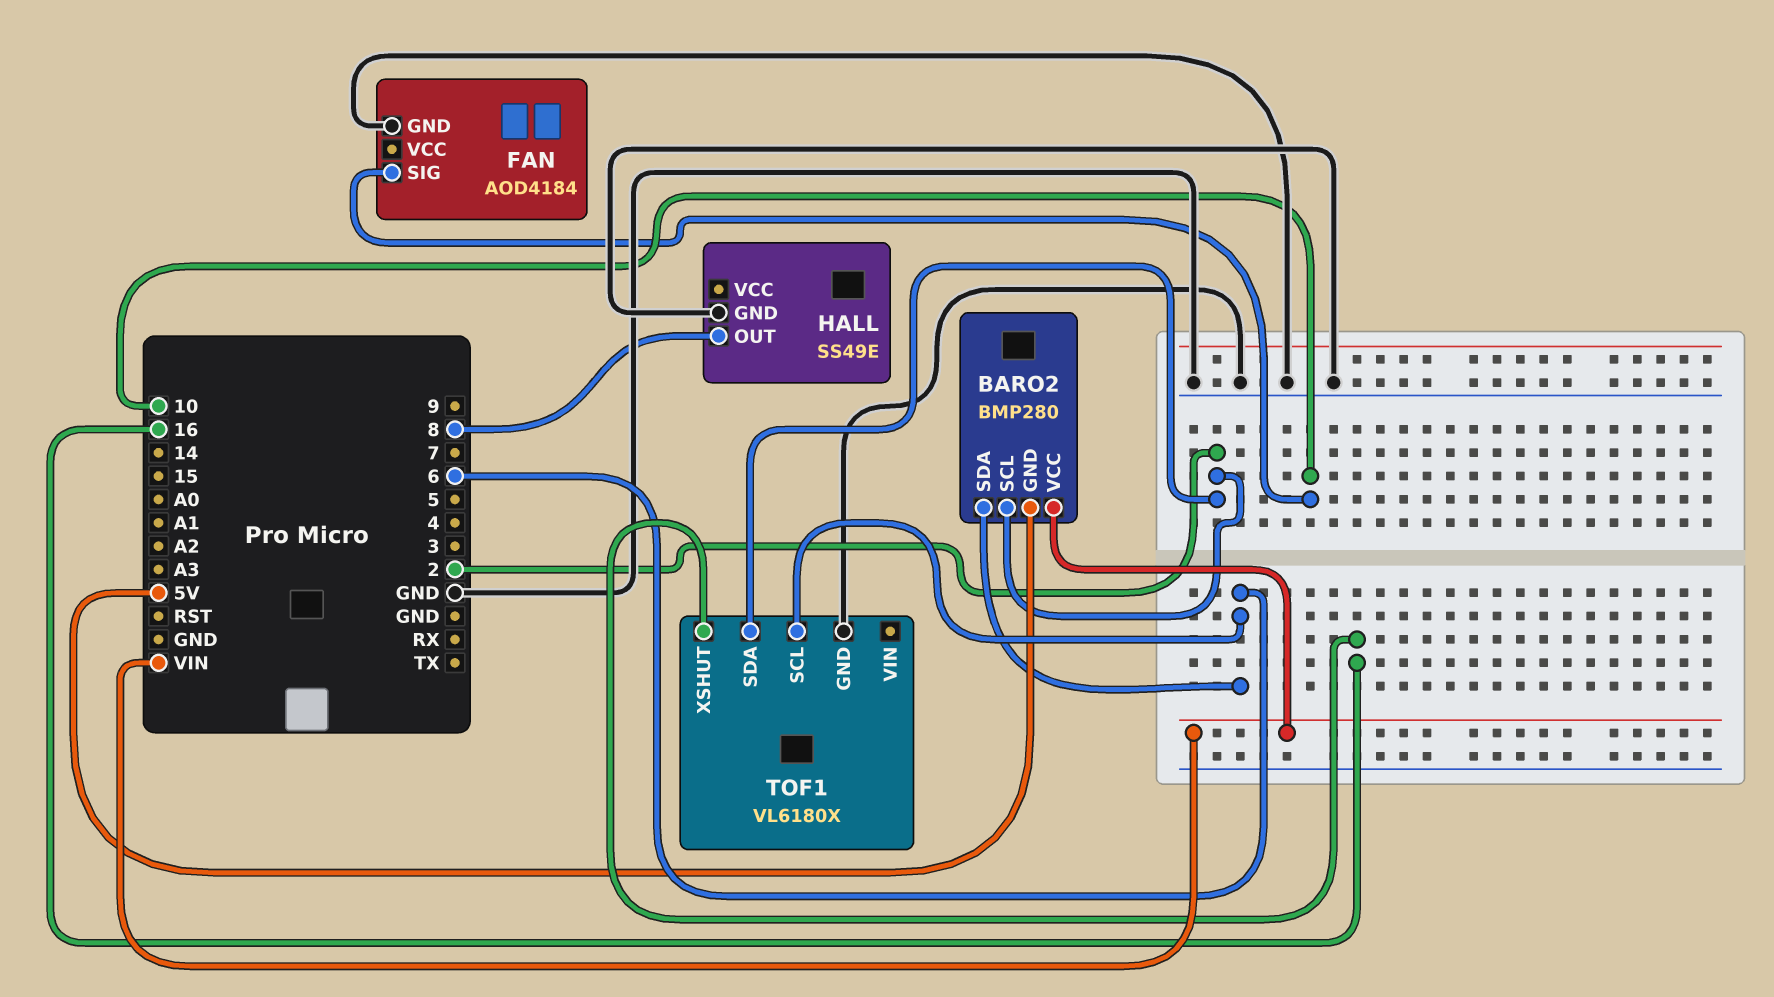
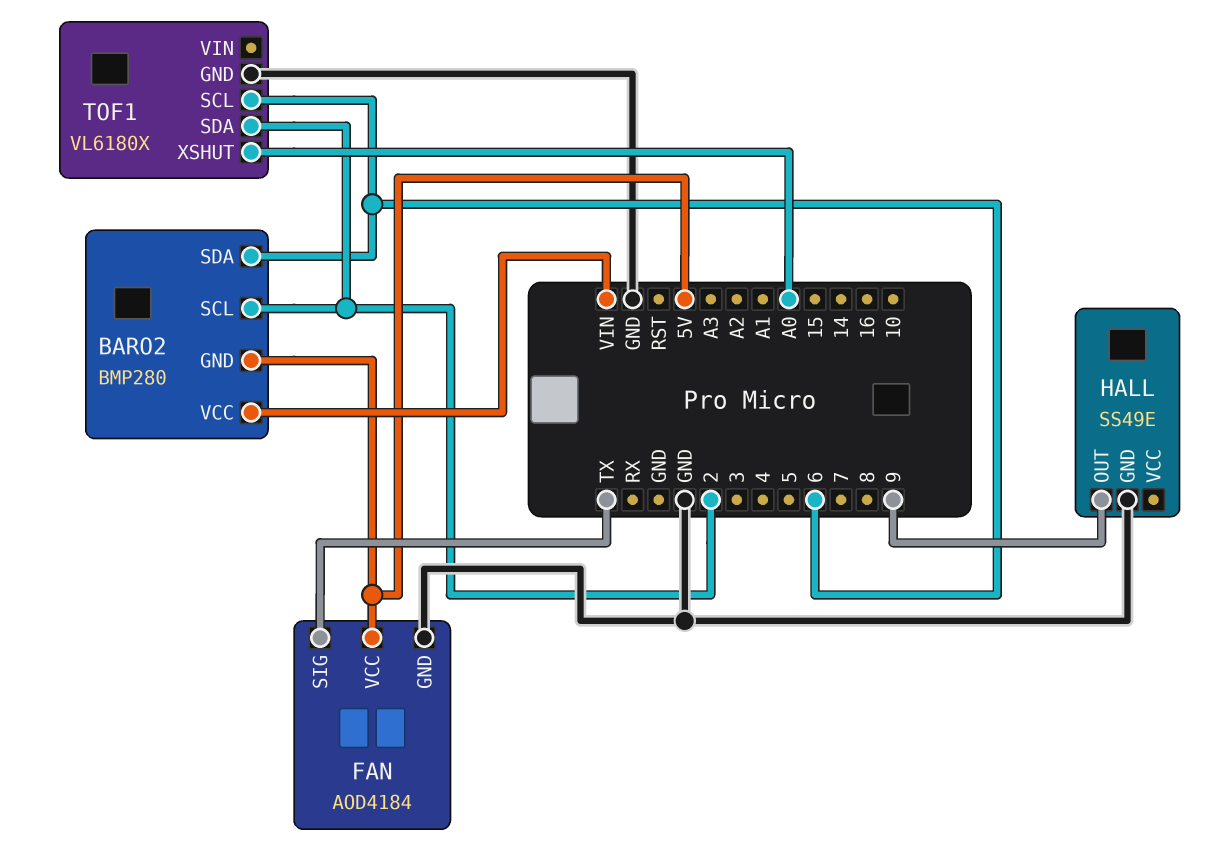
FAN pin SIG: 10 -> TX
FAN pin VCC: none -> 5V
HALL pin OUT: 8 -> 9
TOF1 pin XSHUT: 16 -> A0

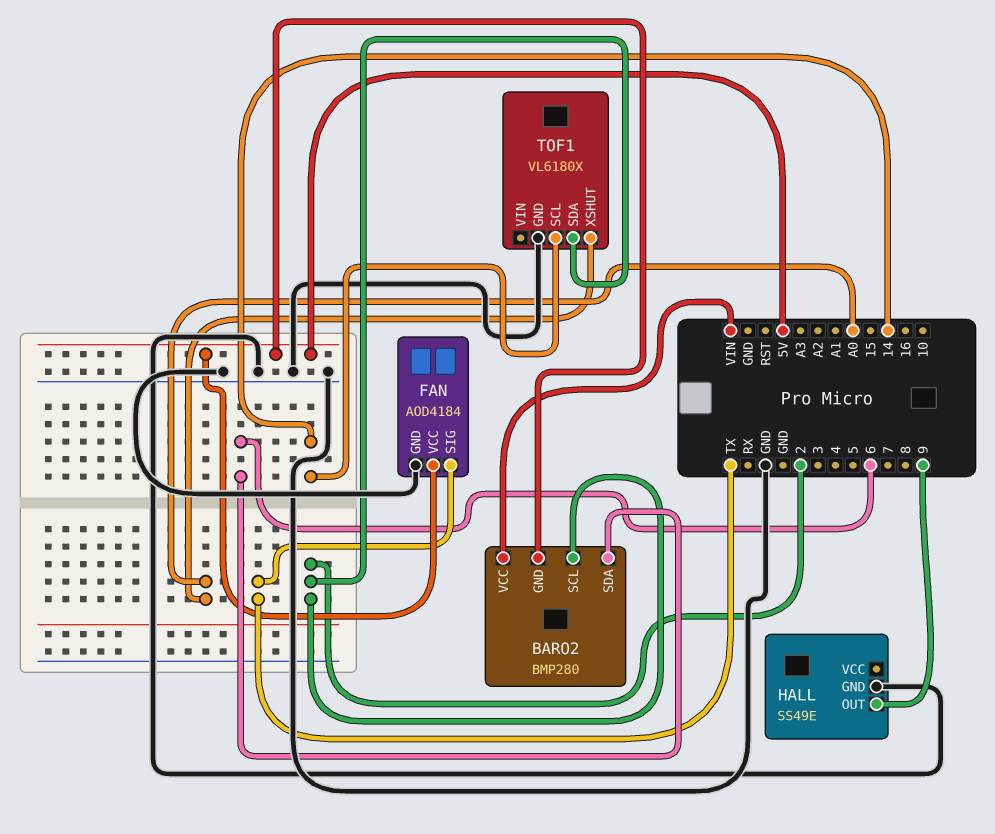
TOF1 pin SCL: 6 -> 14

